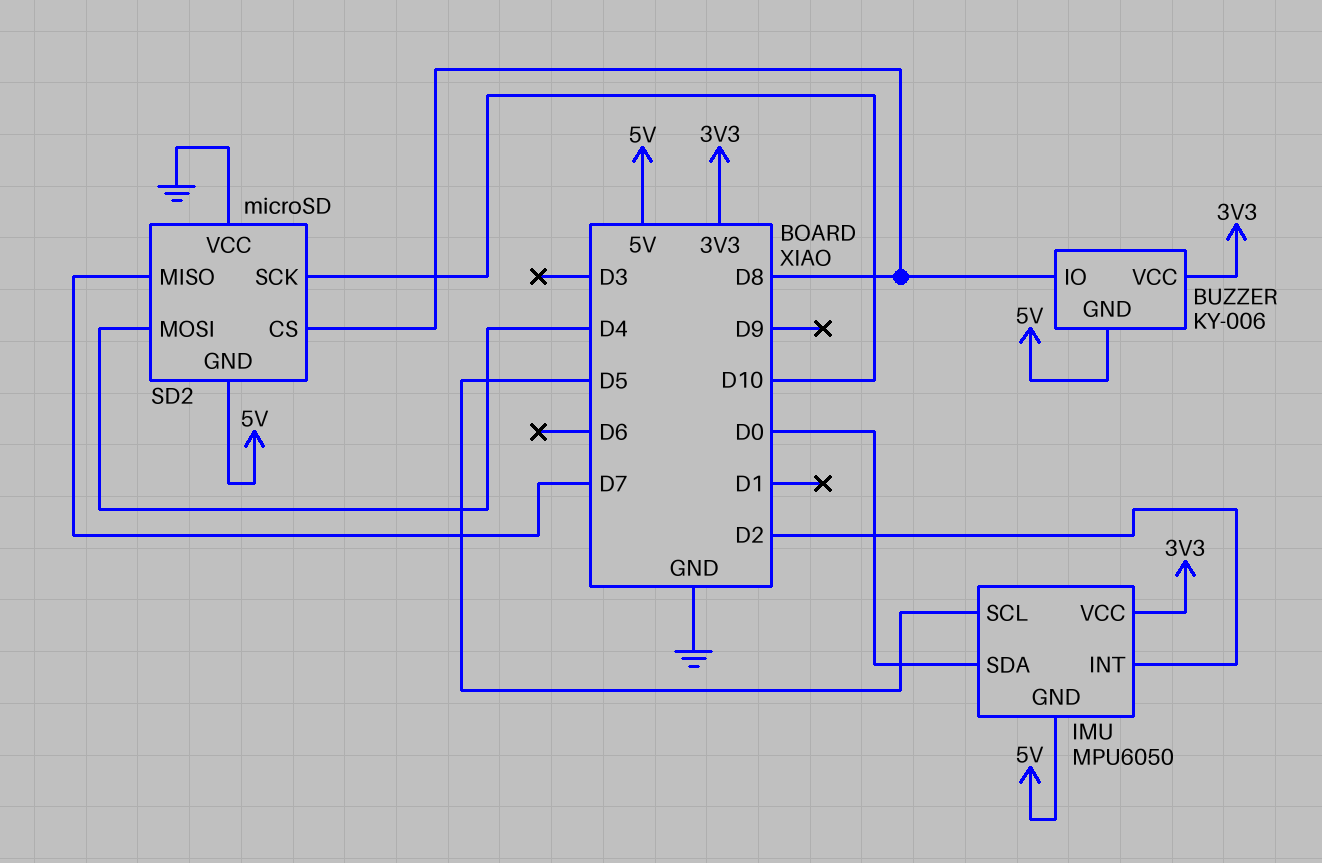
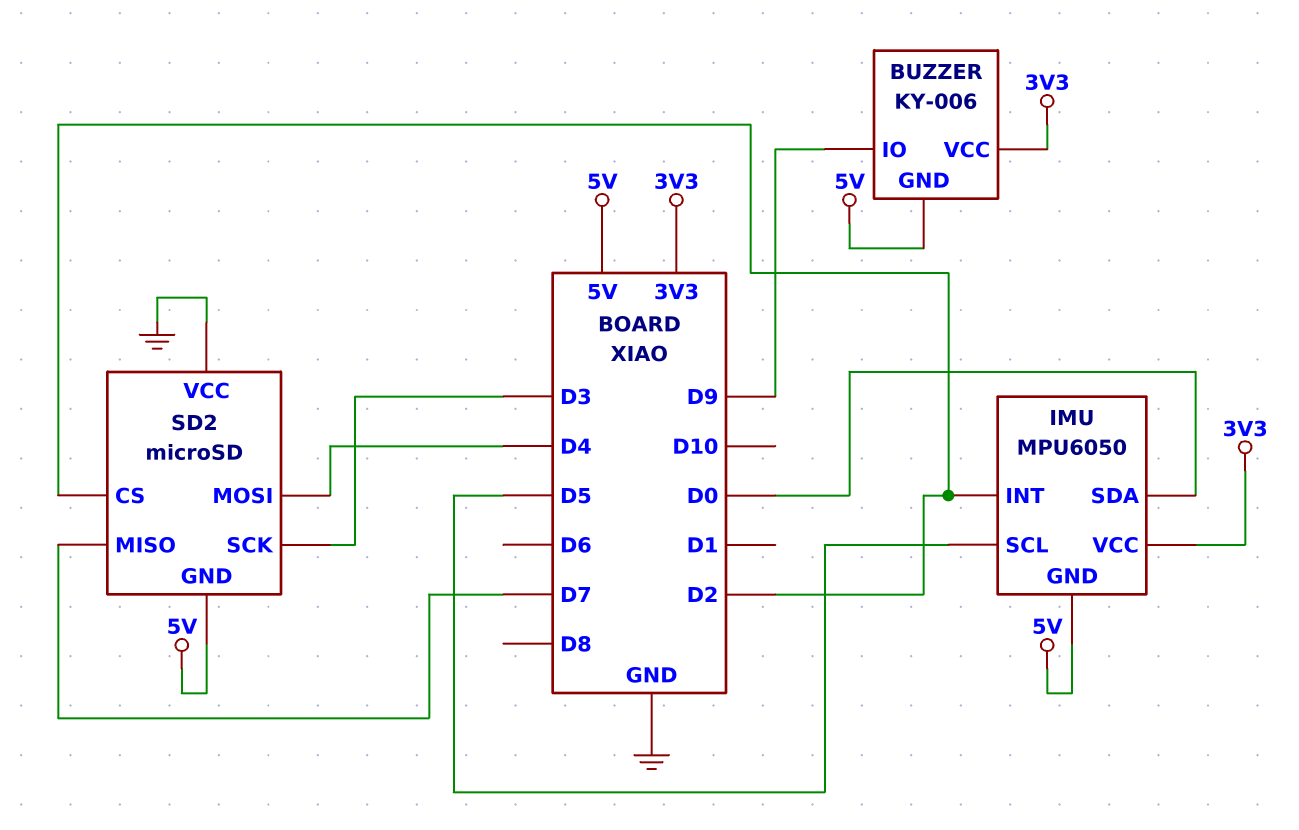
BUZZER pin IO: D8 -> D9
SD2 pin CS: D8 -> D2
SD2 pin SCK: D10 -> D3

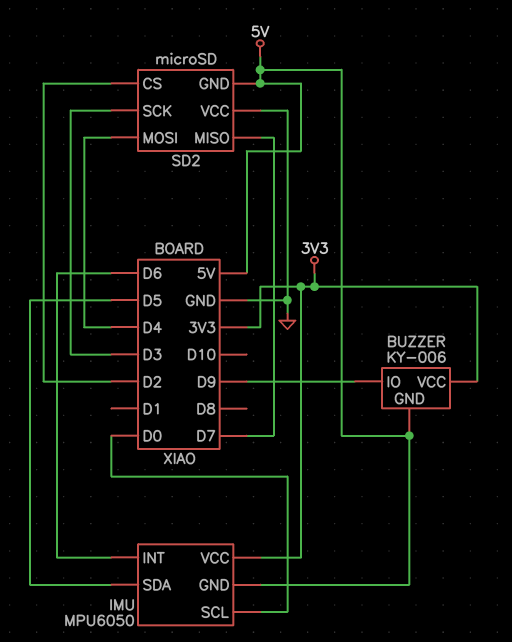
IMU pin INT: D2 -> D6
IMU pin SCL: D5 -> D0
IMU pin SDA: D0 -> D5

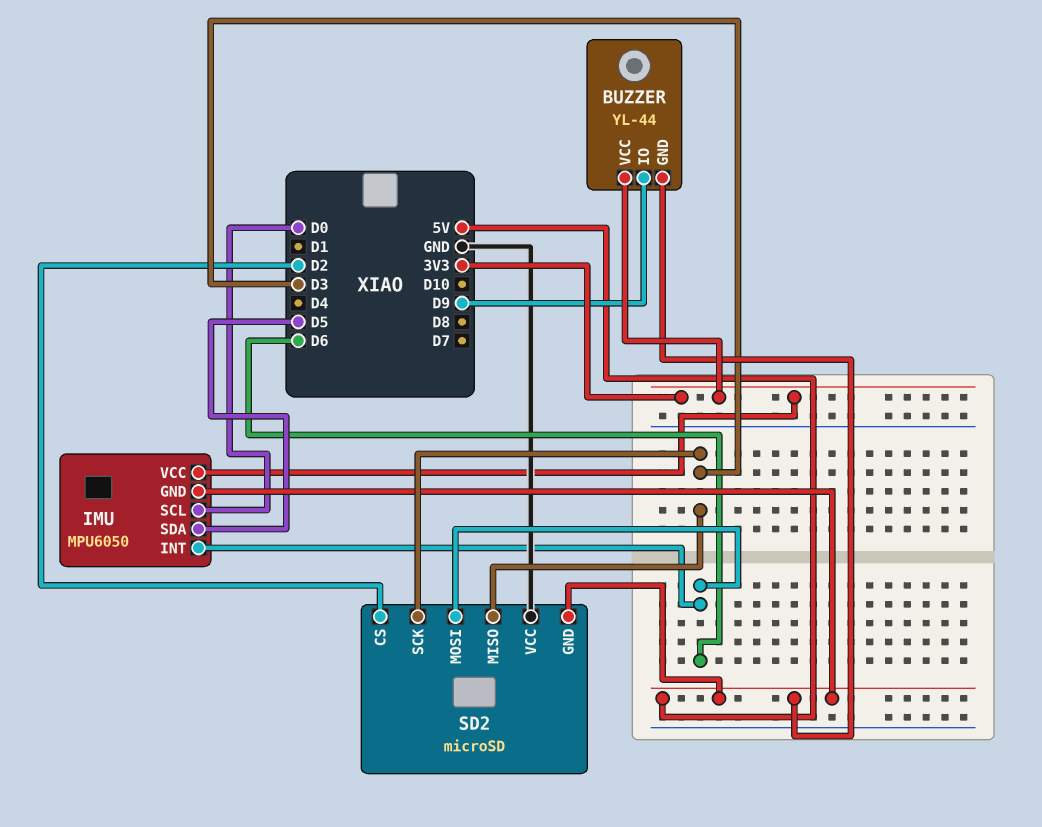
BUZZER: KY-006 -> YL-44
SD2 pin MISO: D7 -> D3
SD2 pin MOSI: D4 -> D6

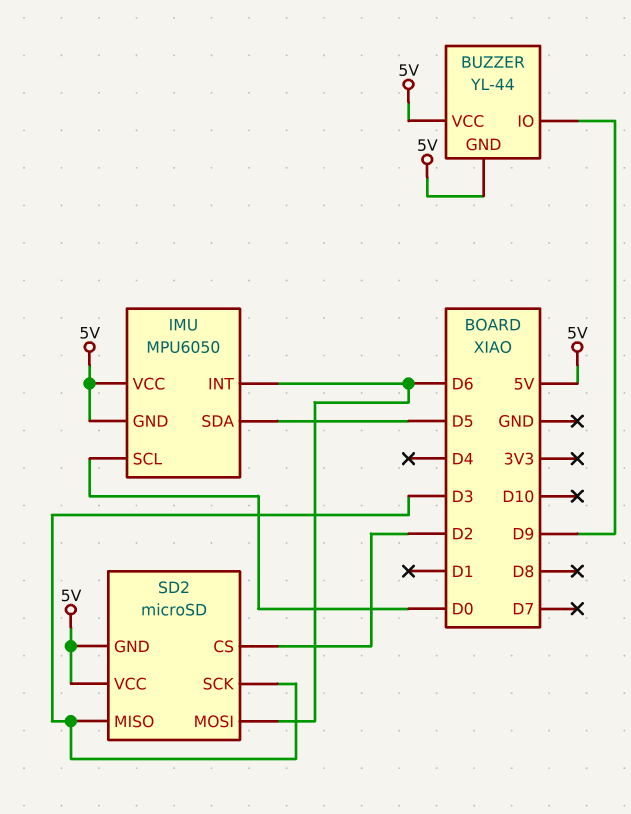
BUZZER pin VCC: 3V3 -> 5V
IMU pin VCC: 3V3 -> 5V
SD2 pin VCC: GND -> 5V

